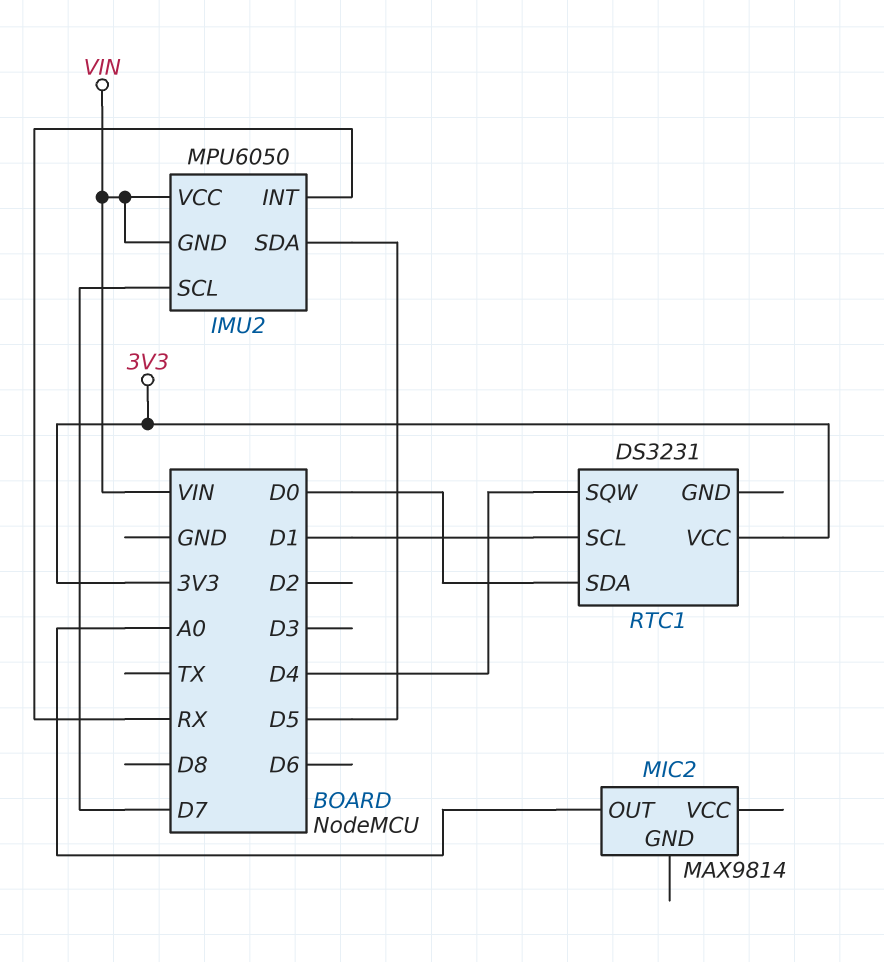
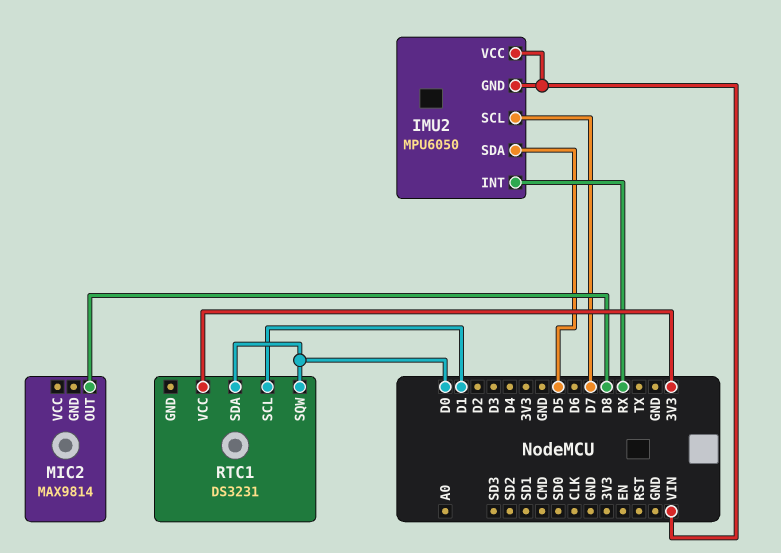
MIC2 pin OUT: A0 -> D8
RTC1 pin SQW: D4 -> D0

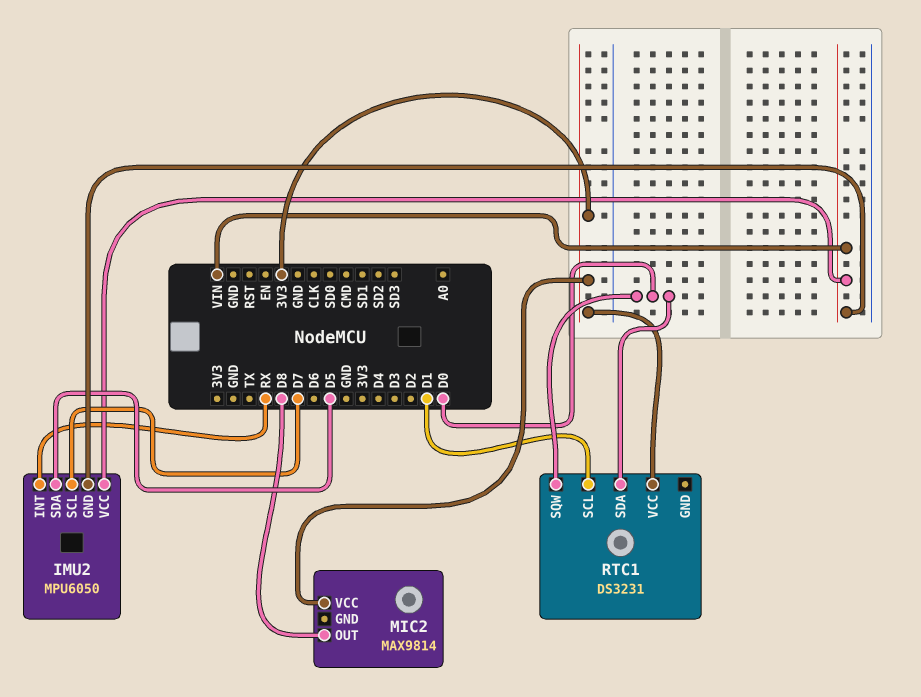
MIC2 pin VCC: none -> 3V3

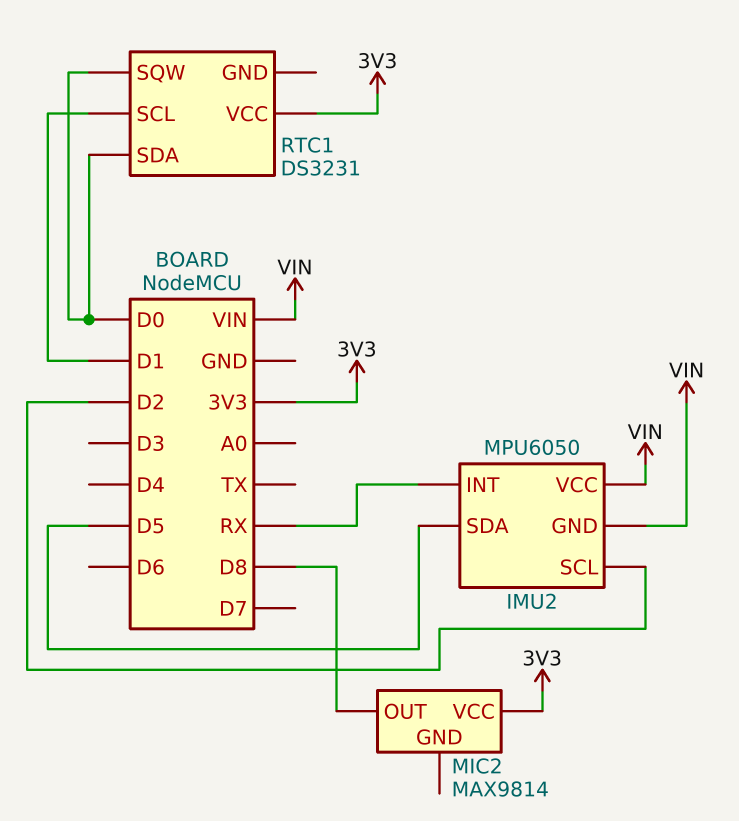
IMU2 pin SCL: D7 -> D2

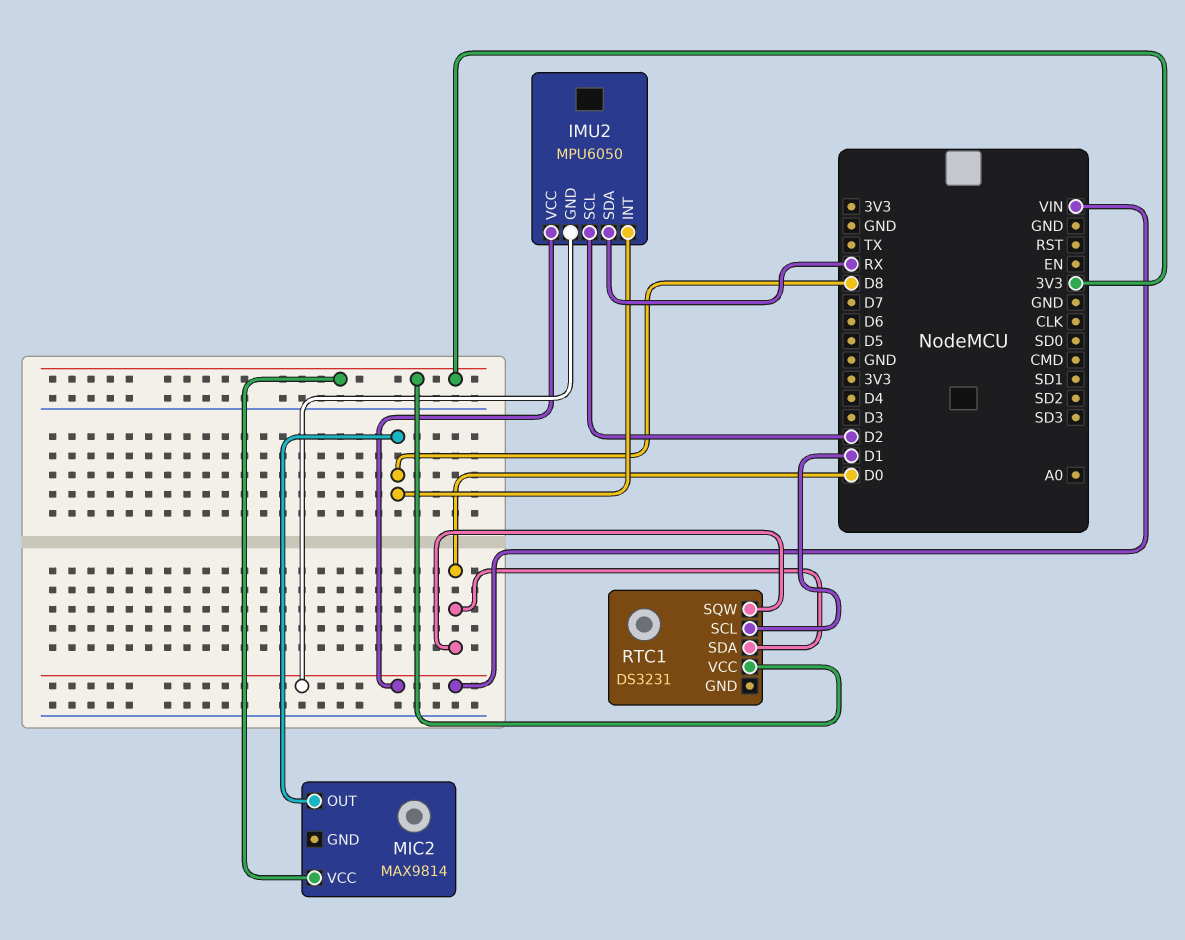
IMU2 pin INT: RX -> D8
IMU2 pin SDA: D5 -> RX

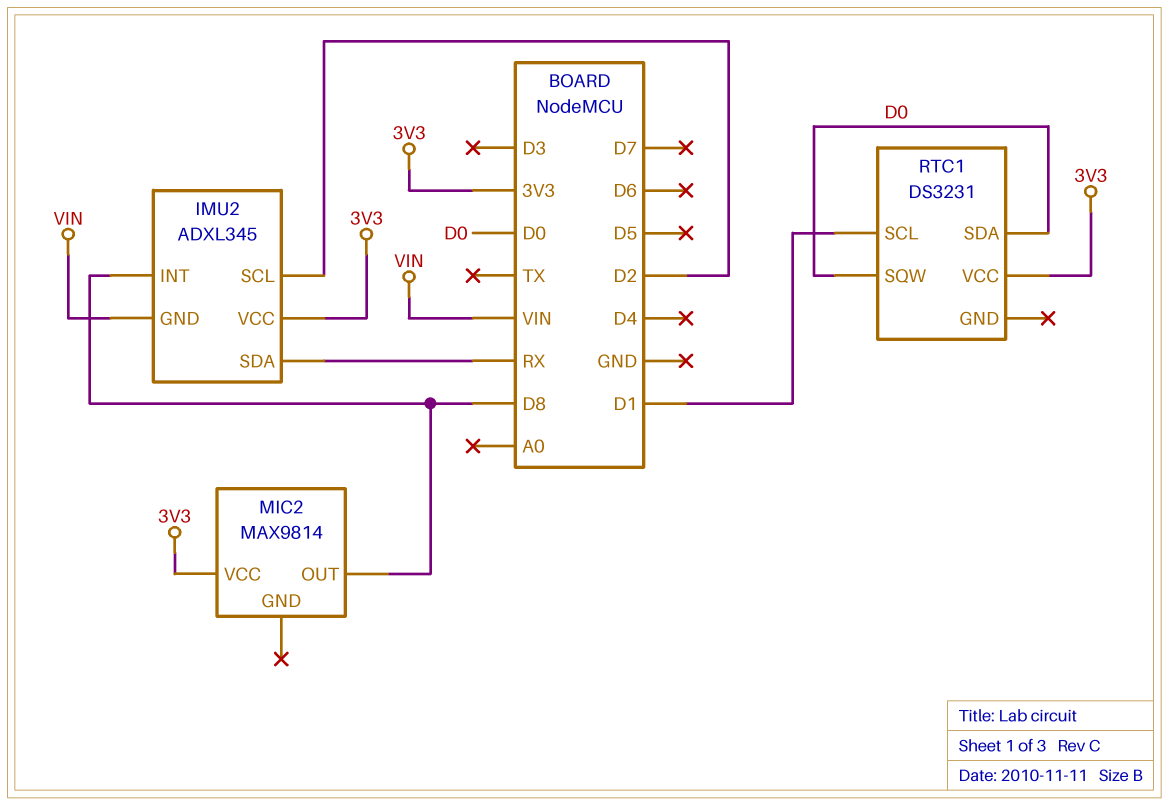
IMU2: MPU6050 -> ADXL345
IMU2 pin VCC: VIN -> 3V3

